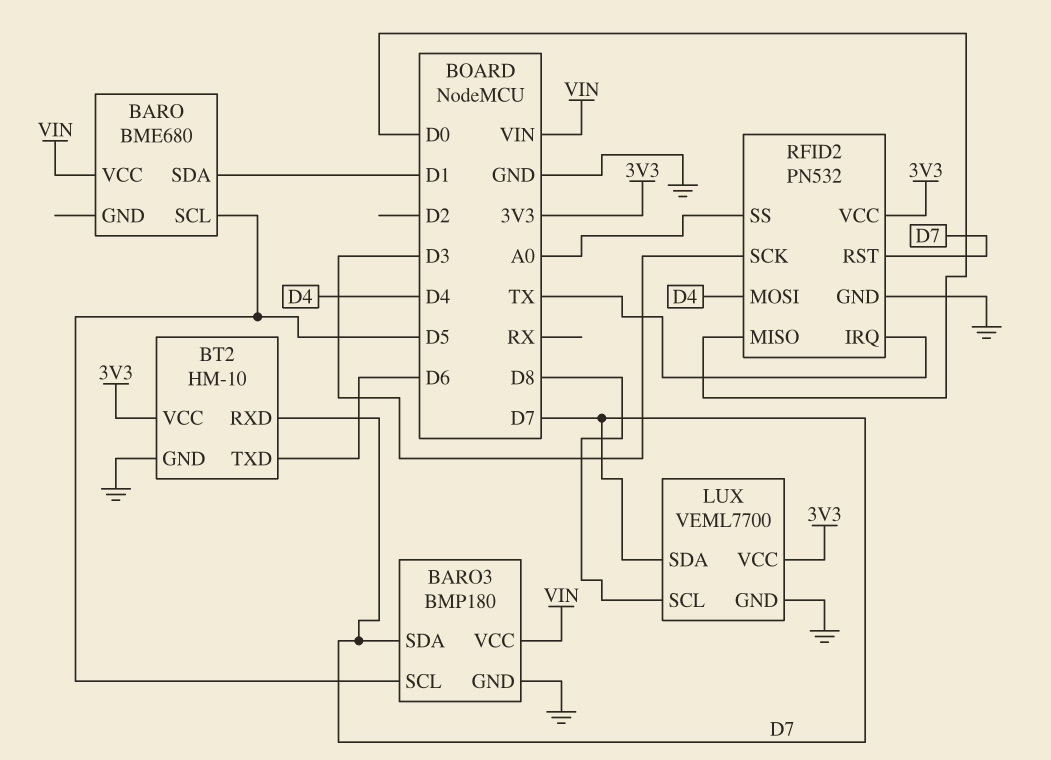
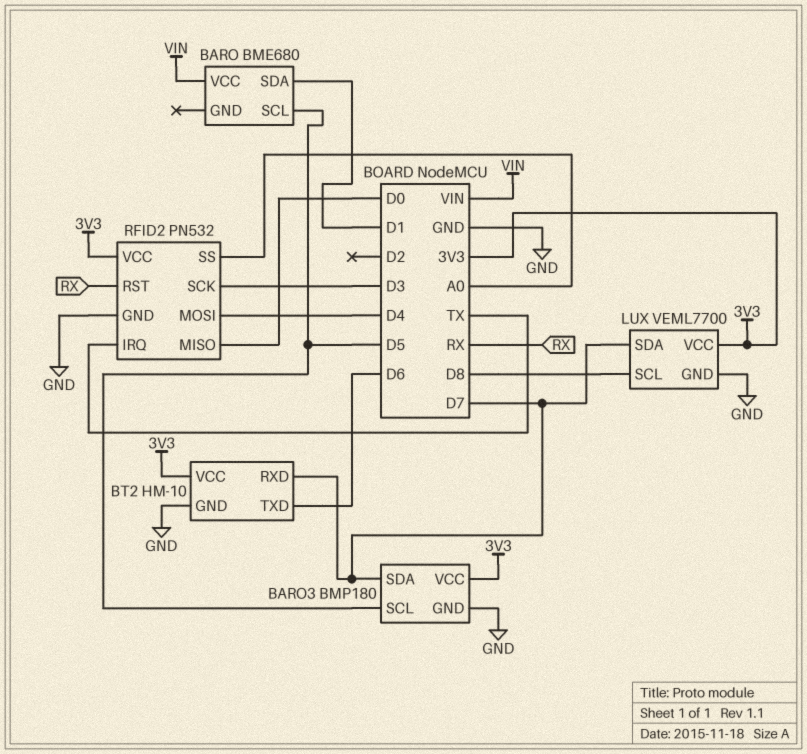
BARO3 pin VCC: VIN -> 3V3
RFID2 pin RST: D7 -> RX

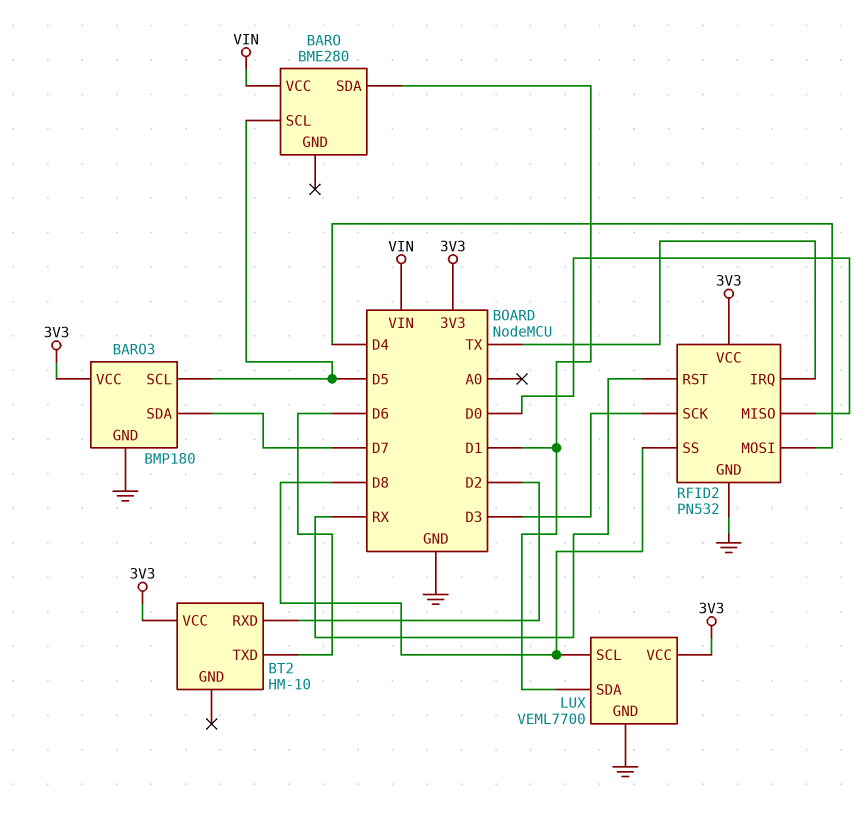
BARO: BME680 -> BME280
BT2 pin GND: GND -> none
BT2 pin RXD: D7 -> D2
LUX pin SDA: D7 -> D1
RFID2 pin SS: A0 -> D8

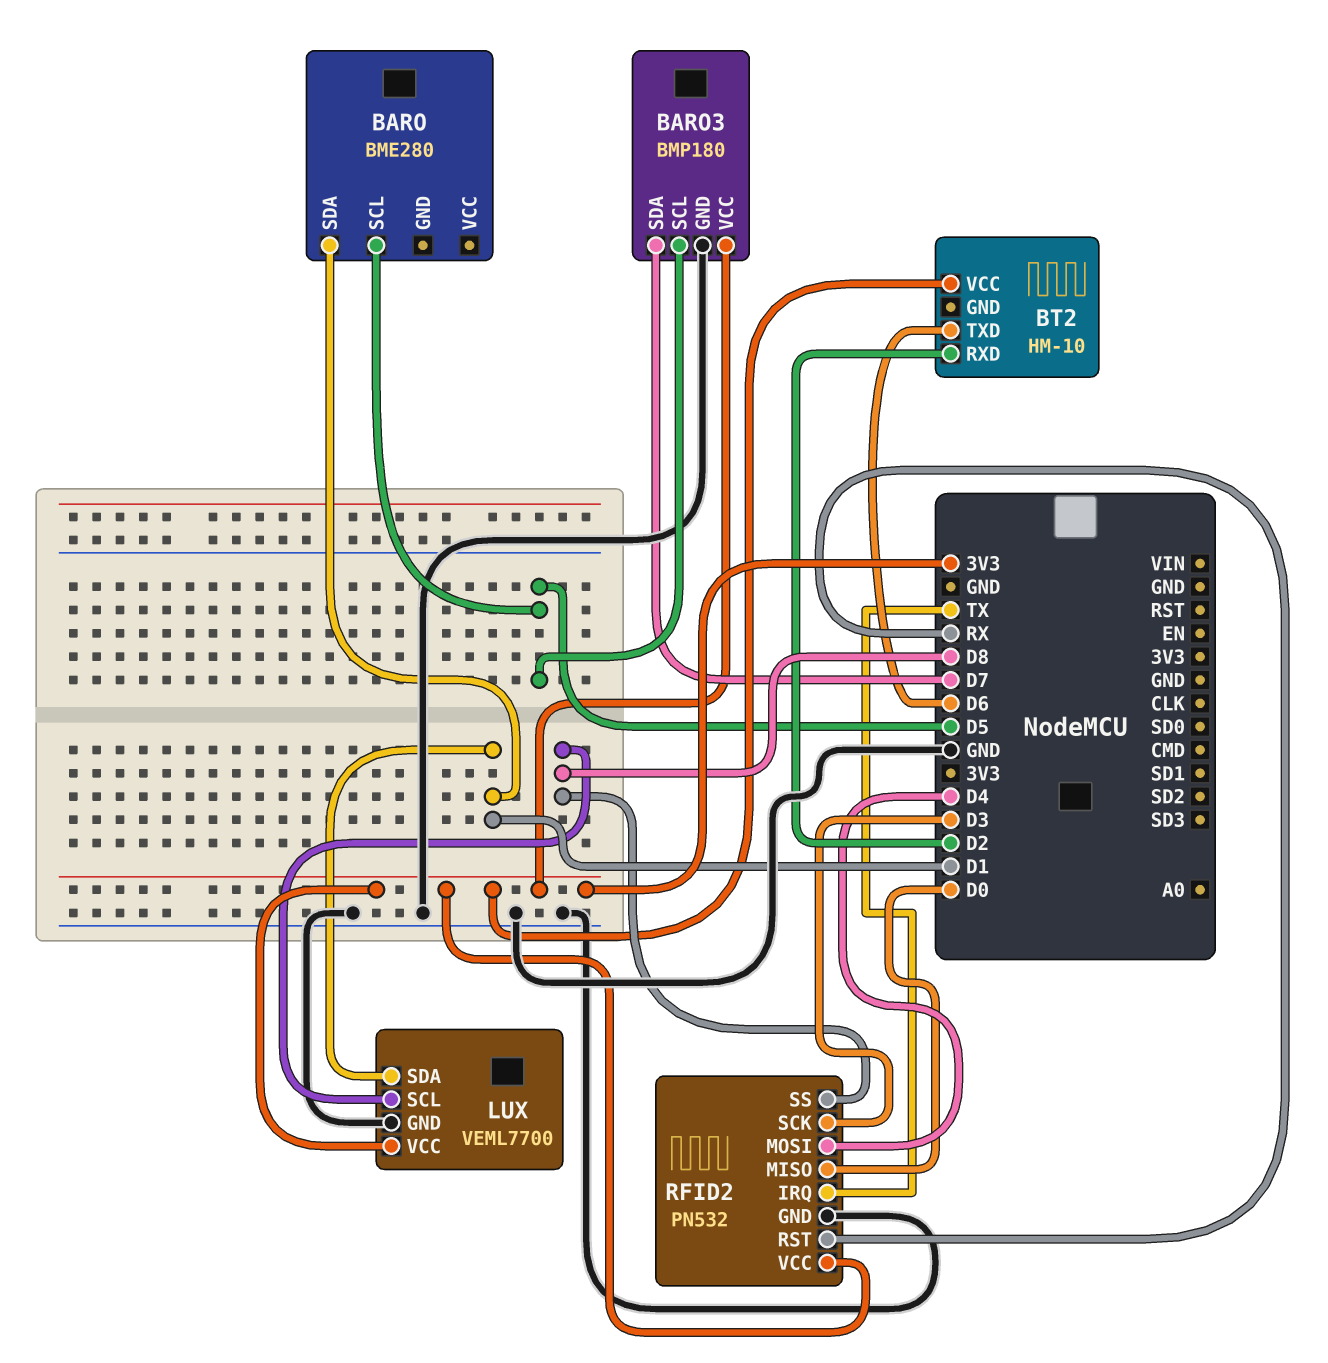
BARO pin VCC: VIN -> none

